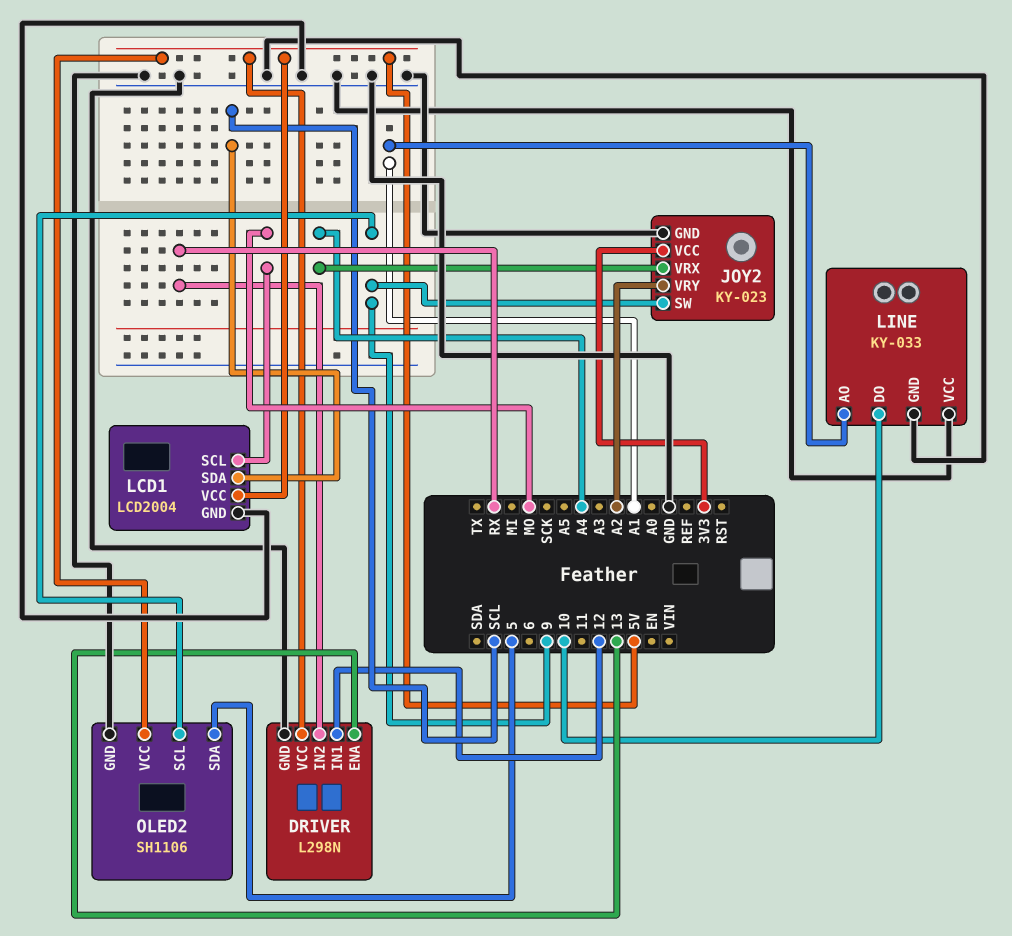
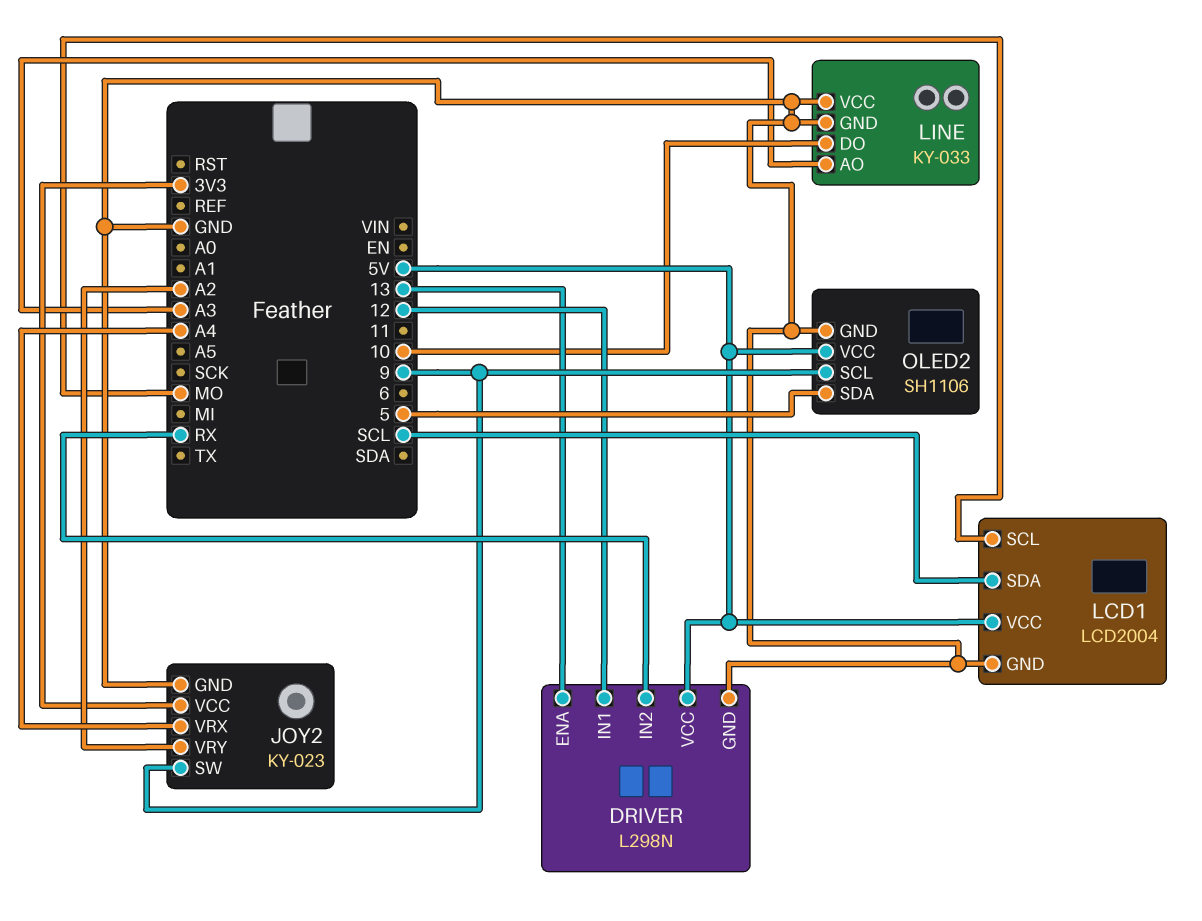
LINE pin AO: A1 -> A3

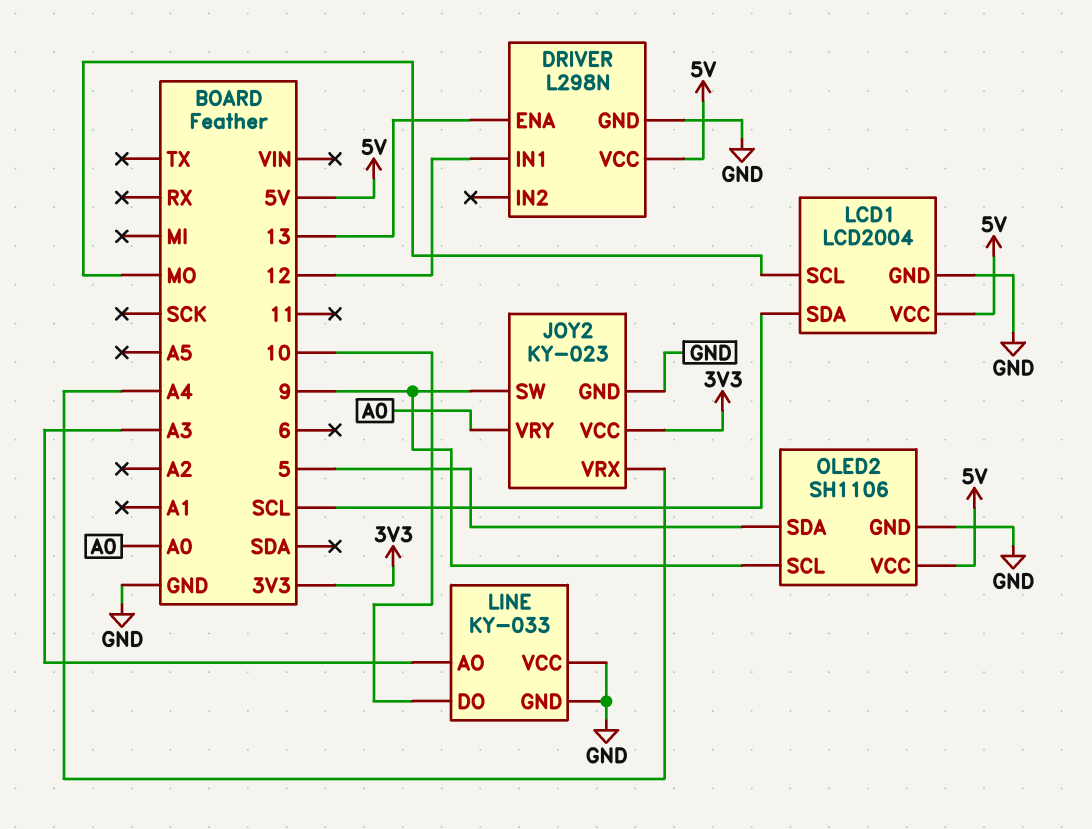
DRIVER pin IN2: RX -> none
JOY2 pin VRY: A2 -> A0

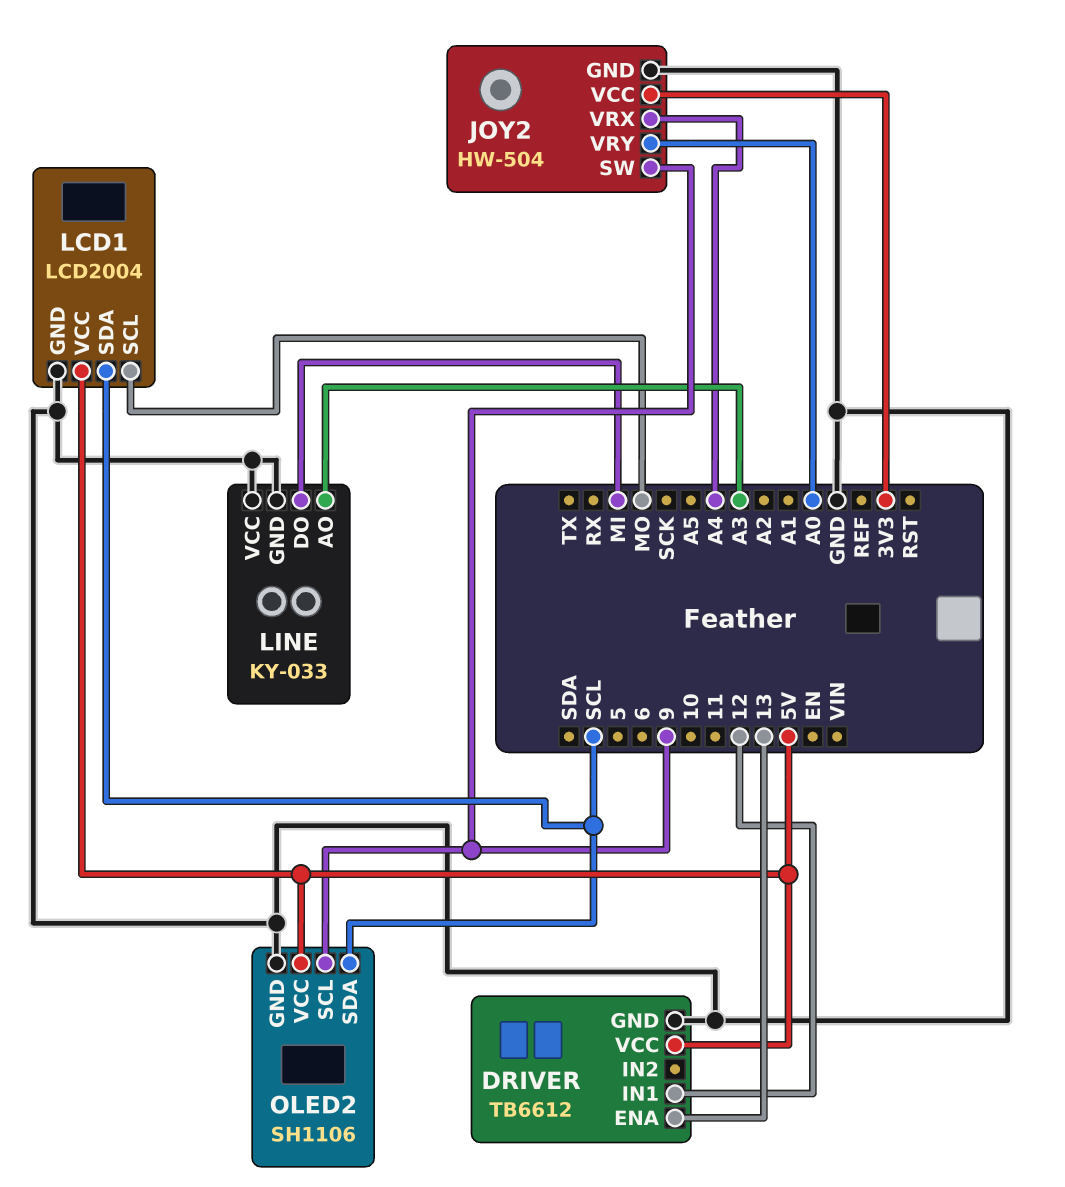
DRIVER: L298N -> TB6612
JOY2: KY-023 -> HW-504
LINE pin DO: 10 -> MI
OLED2 pin SDA: 5 -> SCL

